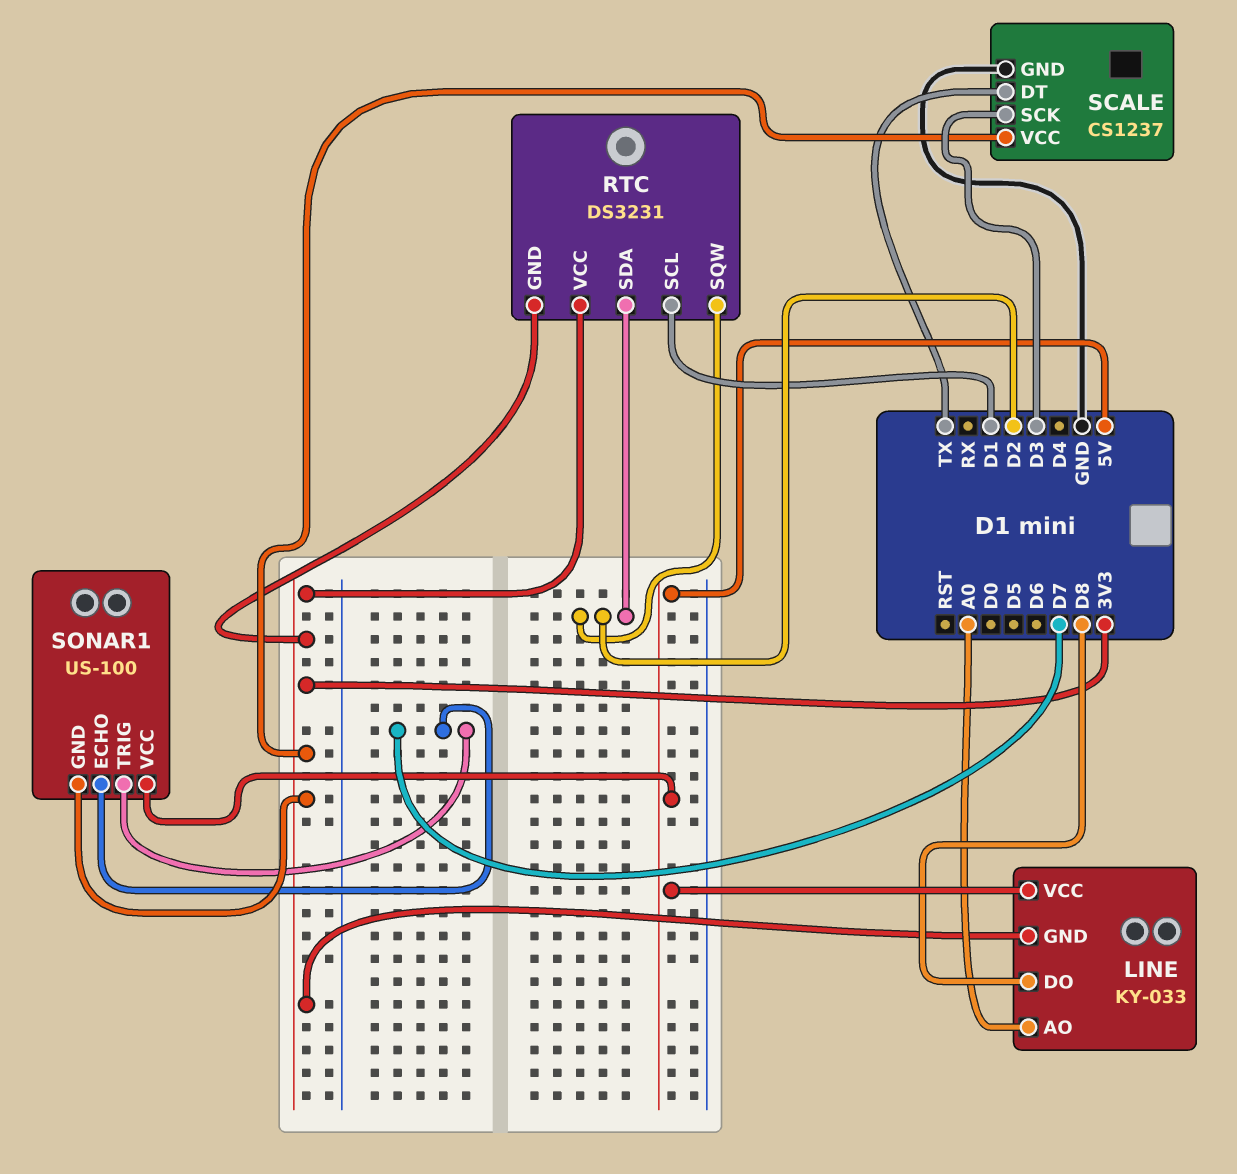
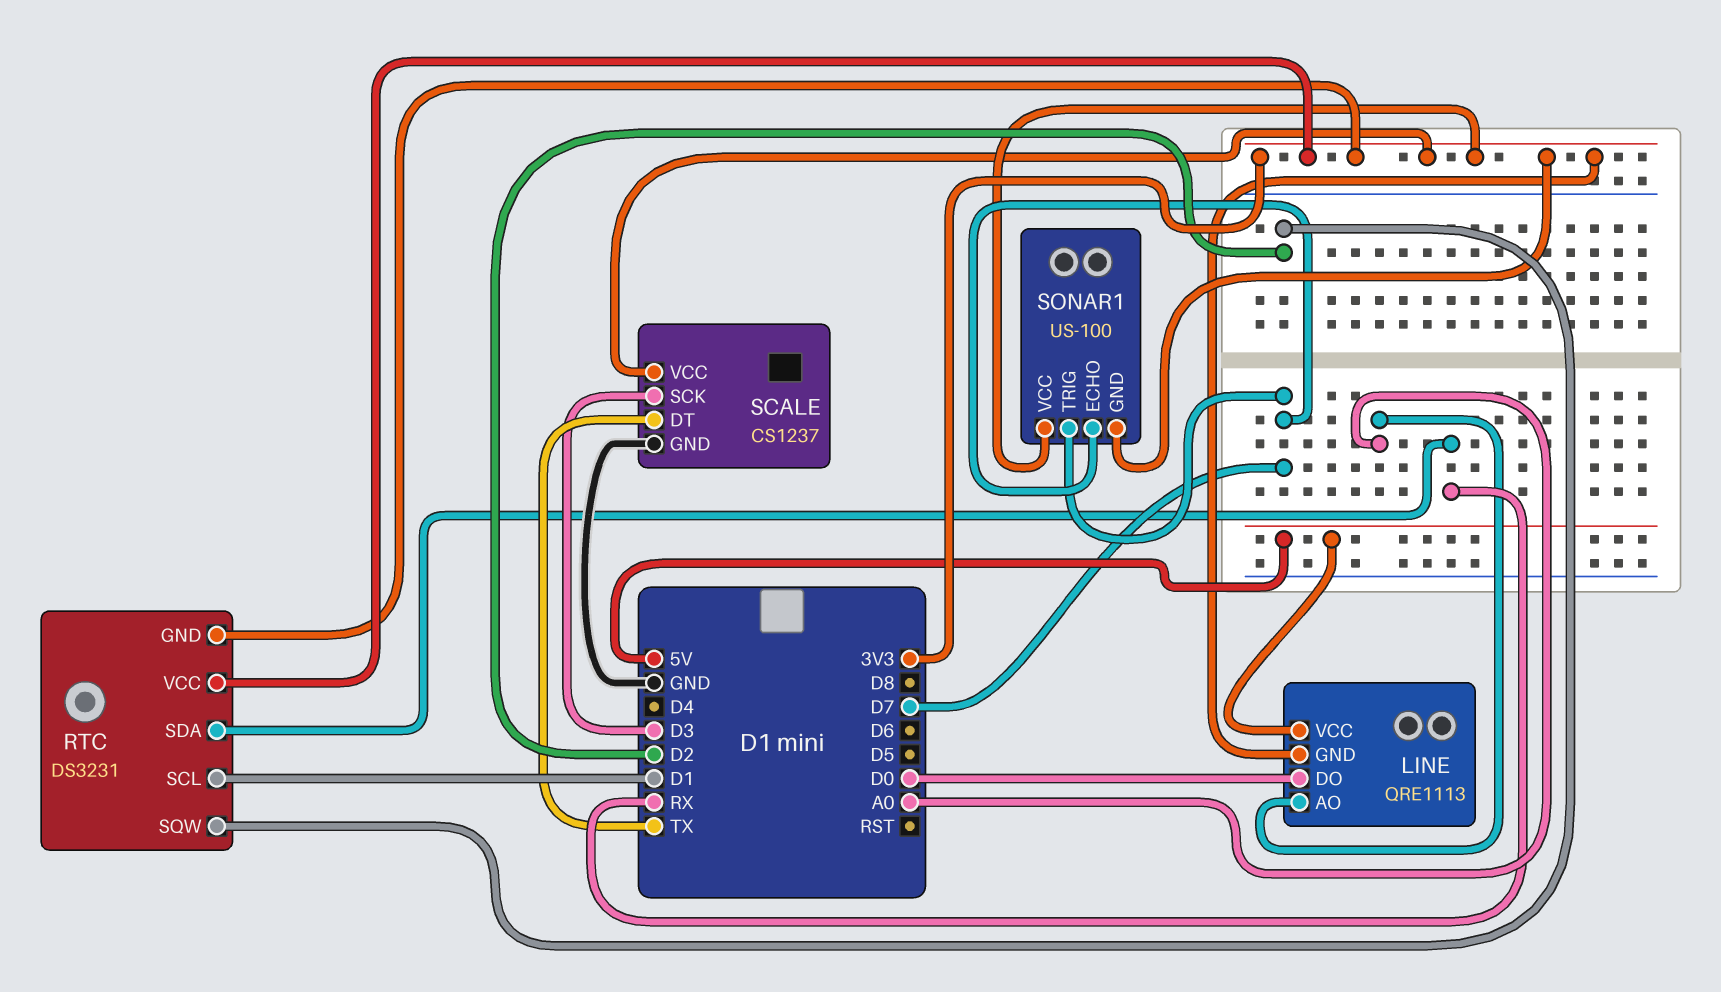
LINE: KY-033 -> QRE1113
LINE pin DO: D8 -> D0
RTC pin SDA: D2 -> RX
SONAR1 pin VCC: 5V -> 3V3

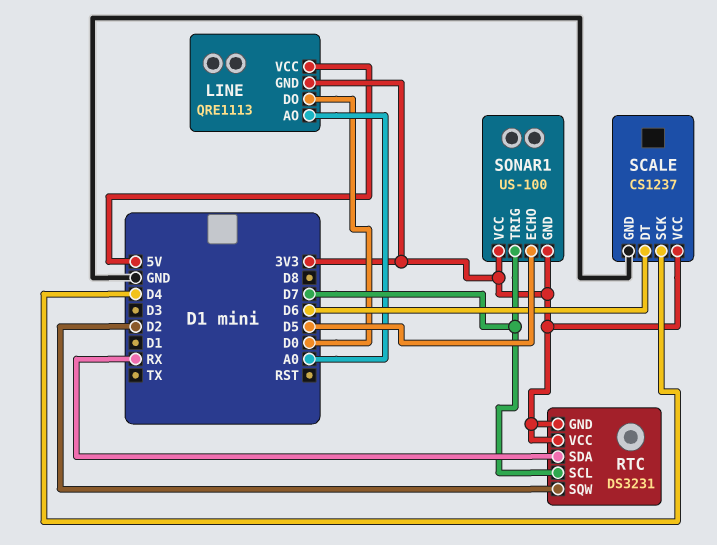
RTC pin SCL: D1 -> D7
SCALE pin DT: TX -> D6
SCALE pin SCK: D3 -> D4
SONAR1 pin ECHO: D7 -> D5

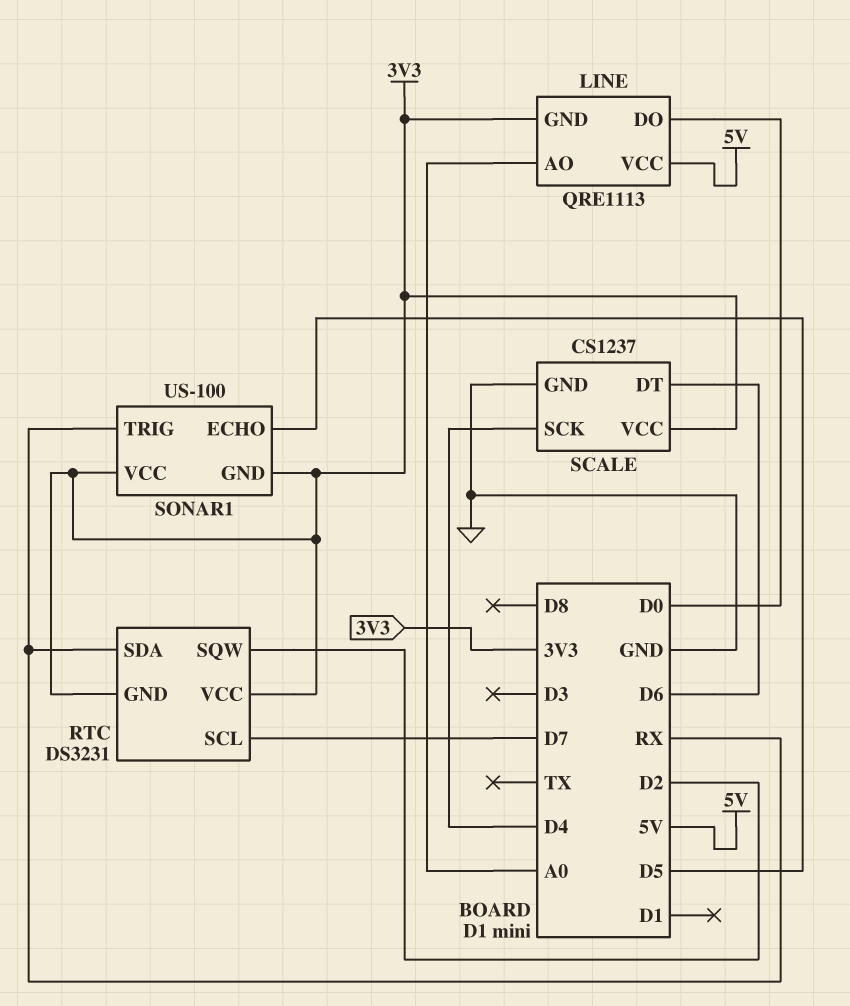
SONAR1 pin TRIG: D7 -> RX

